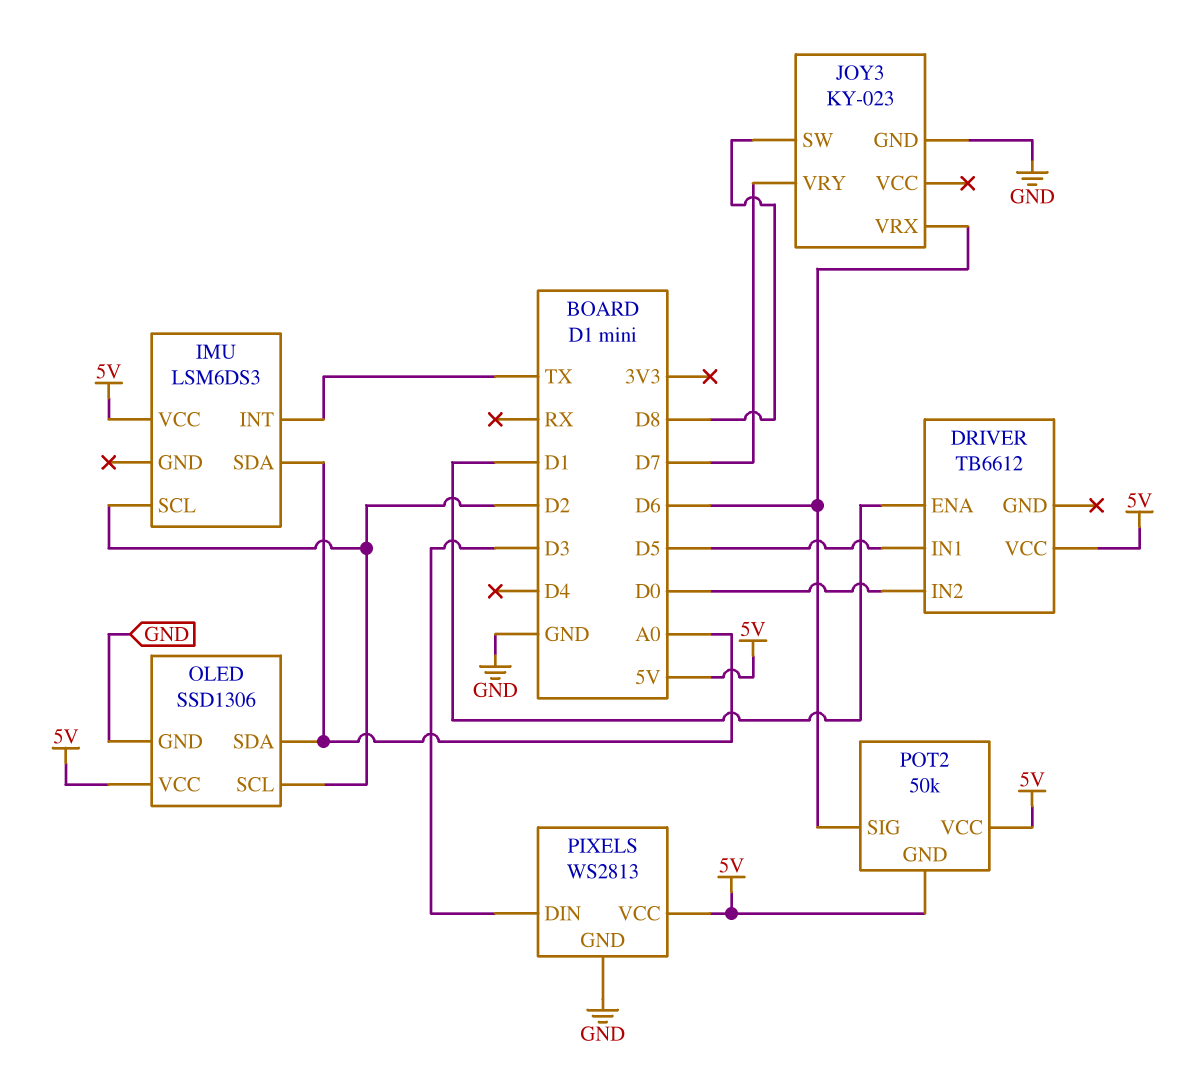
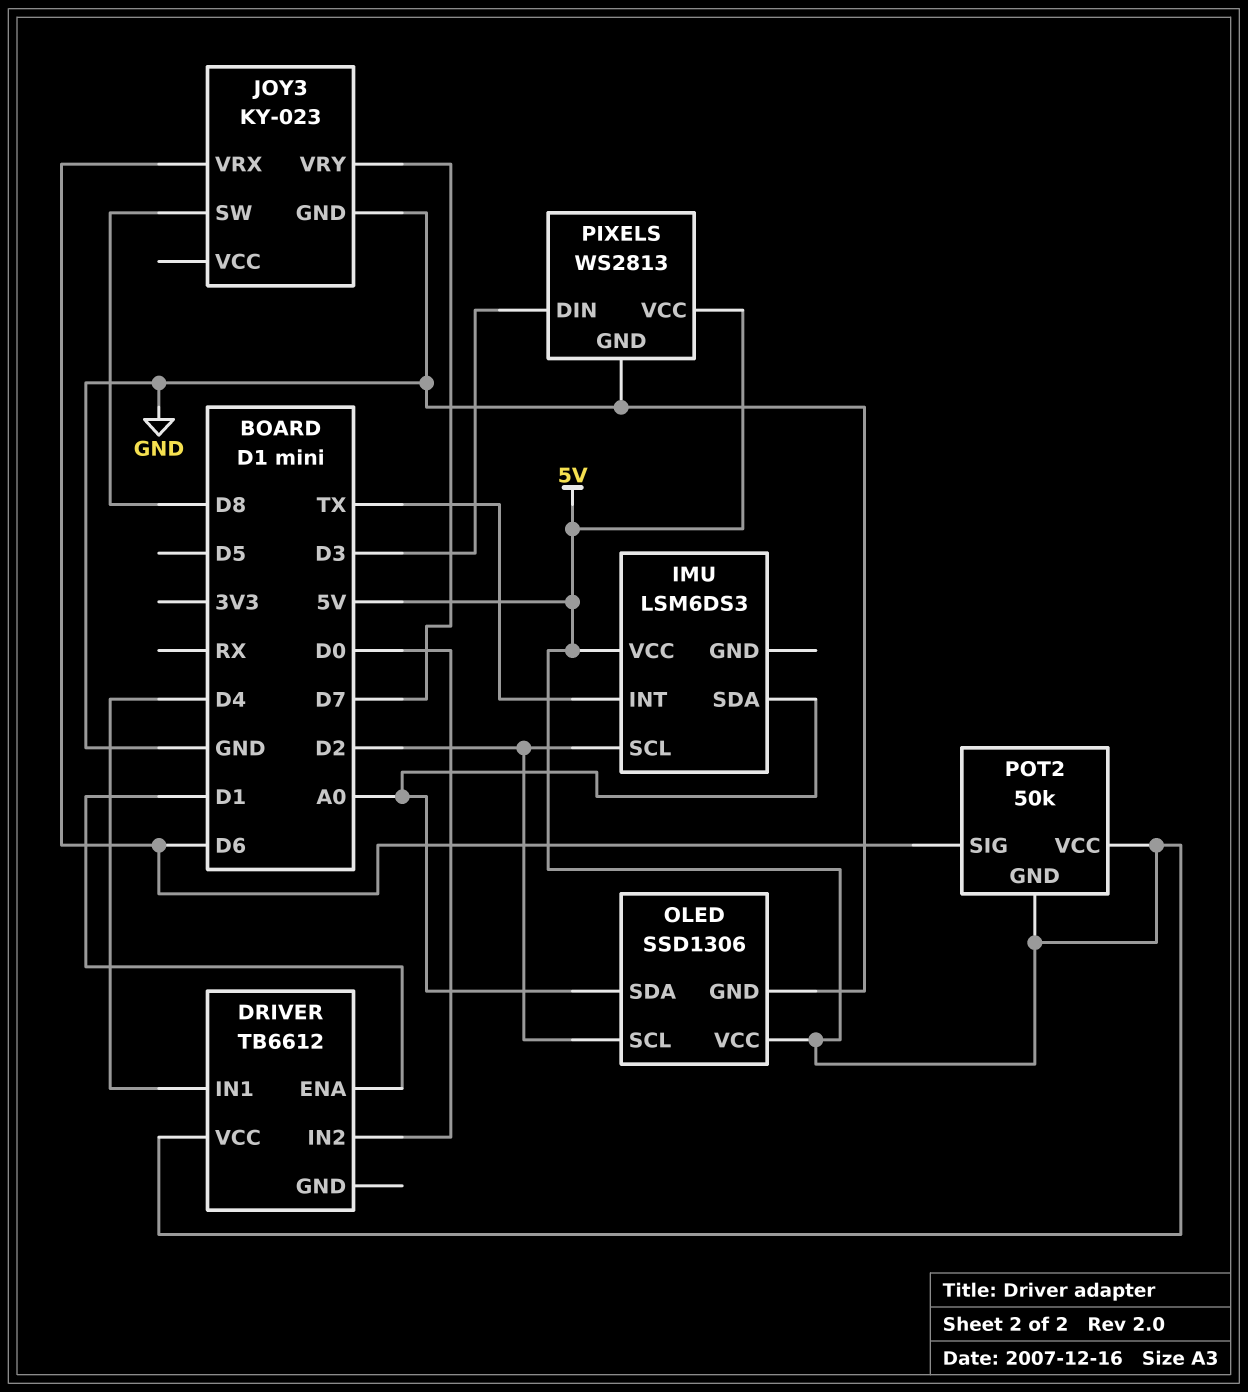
DRIVER pin IN1: D5 -> D4

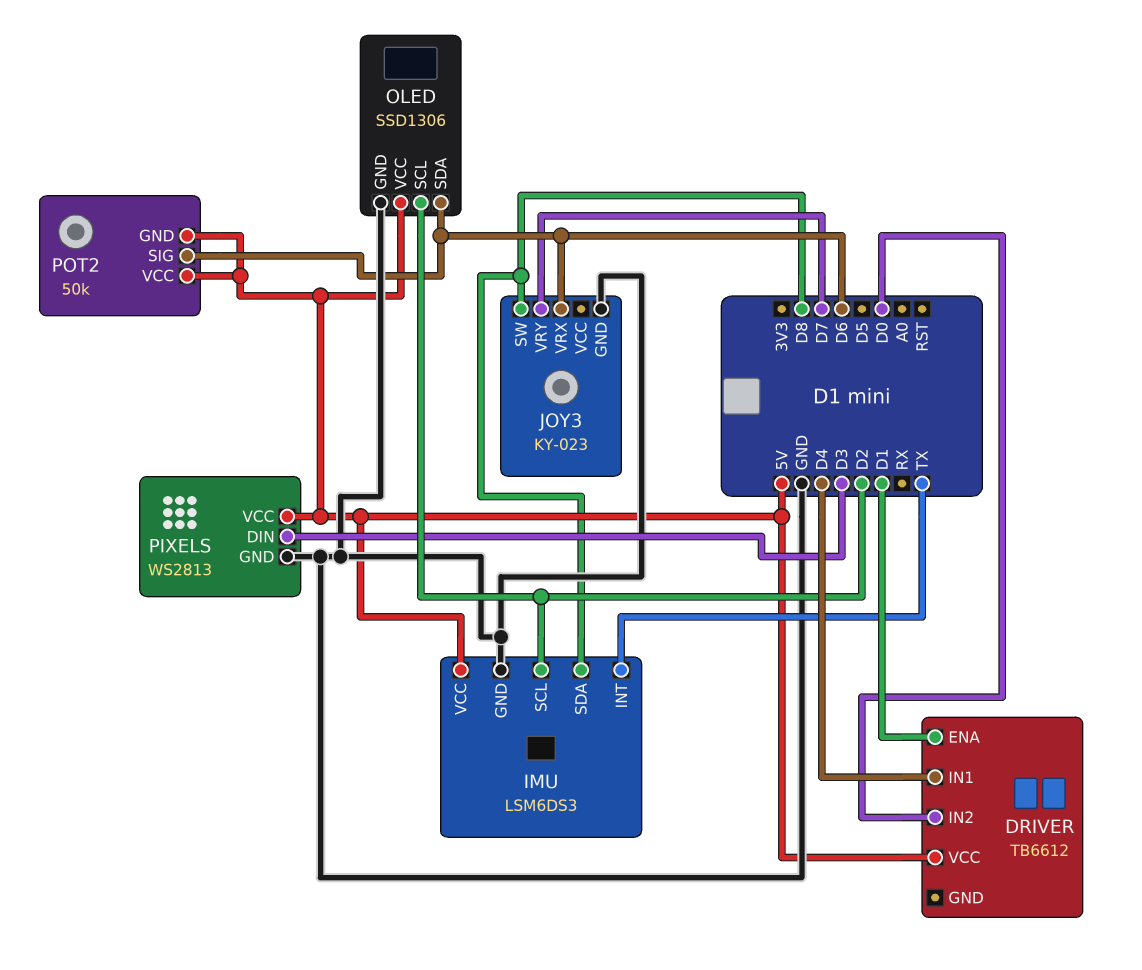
IMU pin GND: none -> GND
IMU pin SDA: A0 -> D8
OLED pin SDA: A0 -> D6

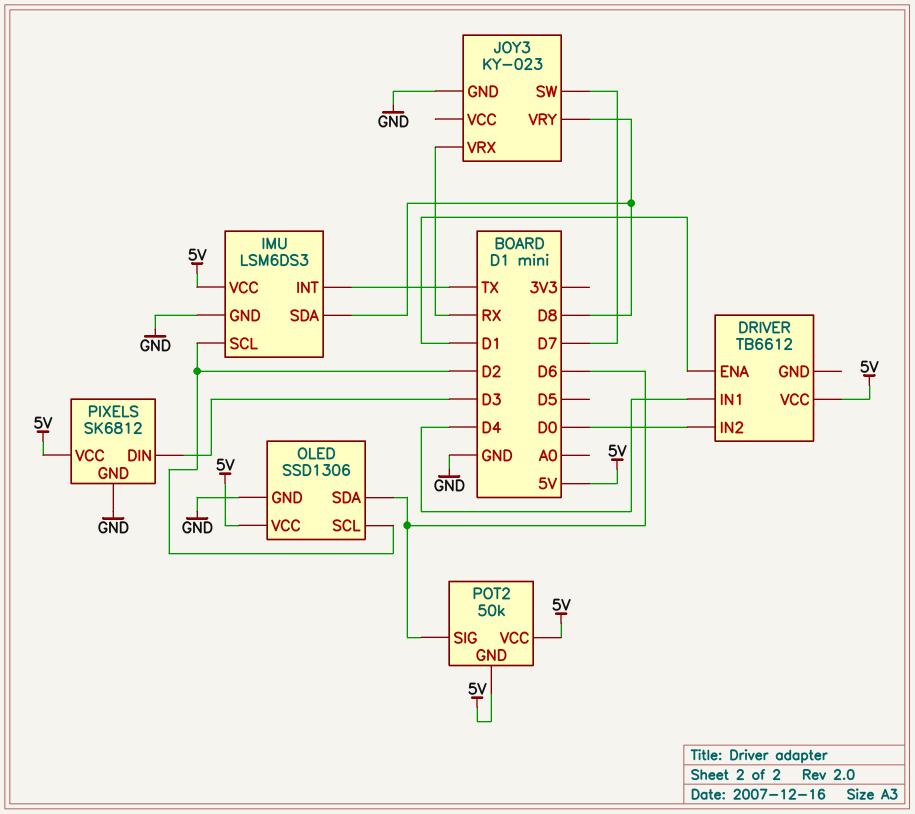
JOY3 pin SW: D8 -> D7
JOY3 pin VRX: D6 -> RX
JOY3 pin VRY: D7 -> D8
PIXELS: WS2813 -> SK6812

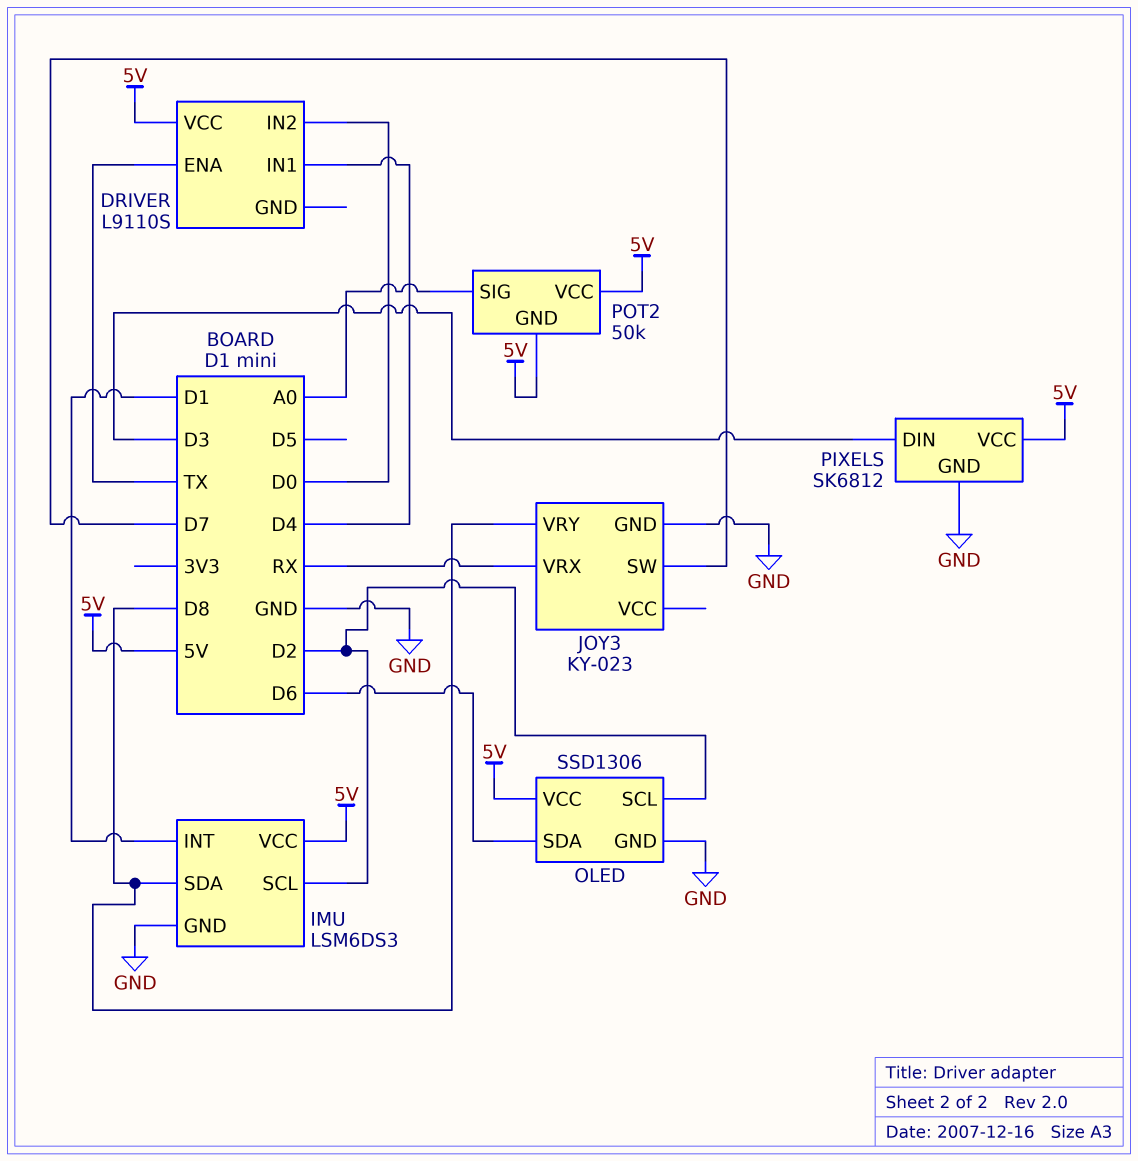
DRIVER: TB6612 -> L9110S
DRIVER pin ENA: D1 -> TX
IMU pin INT: TX -> D1
POT2 pin SIG: D6 -> A0

